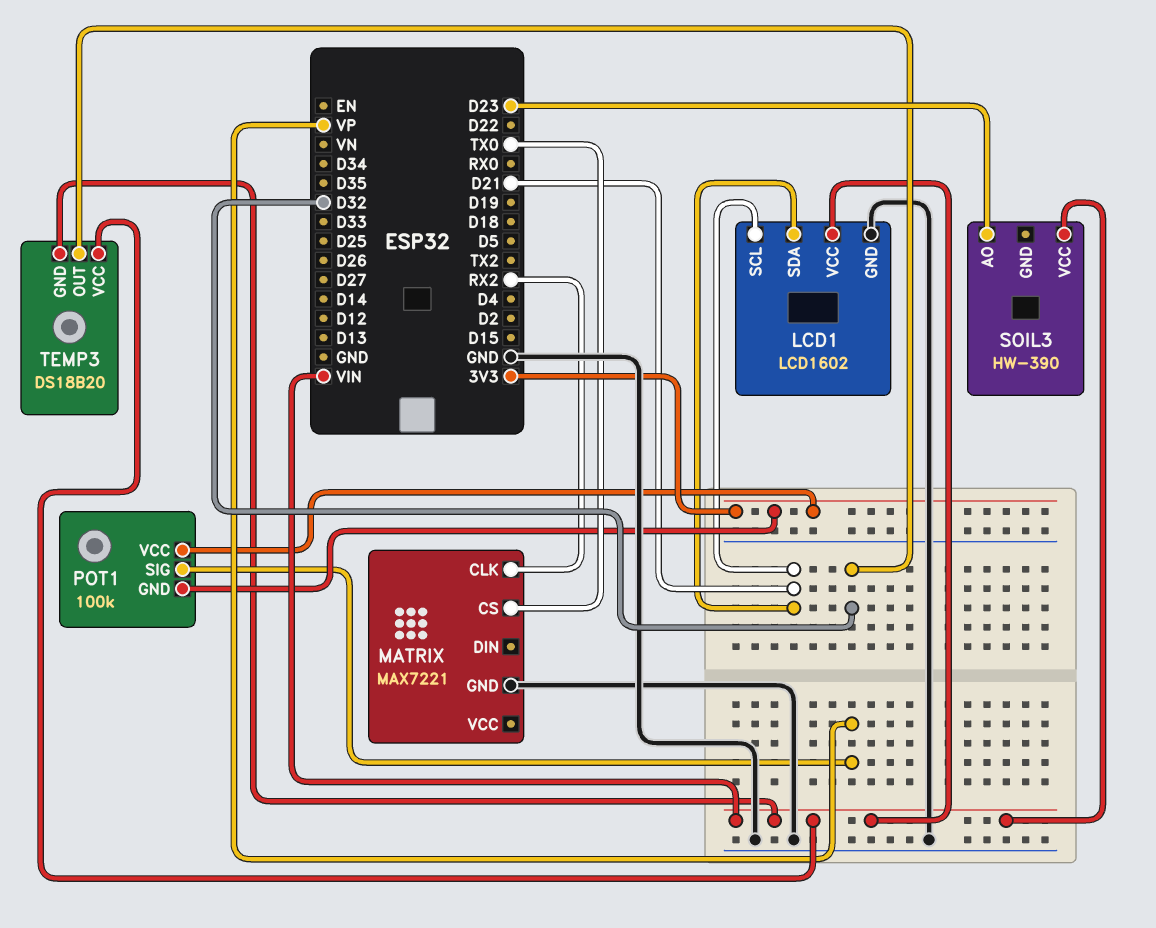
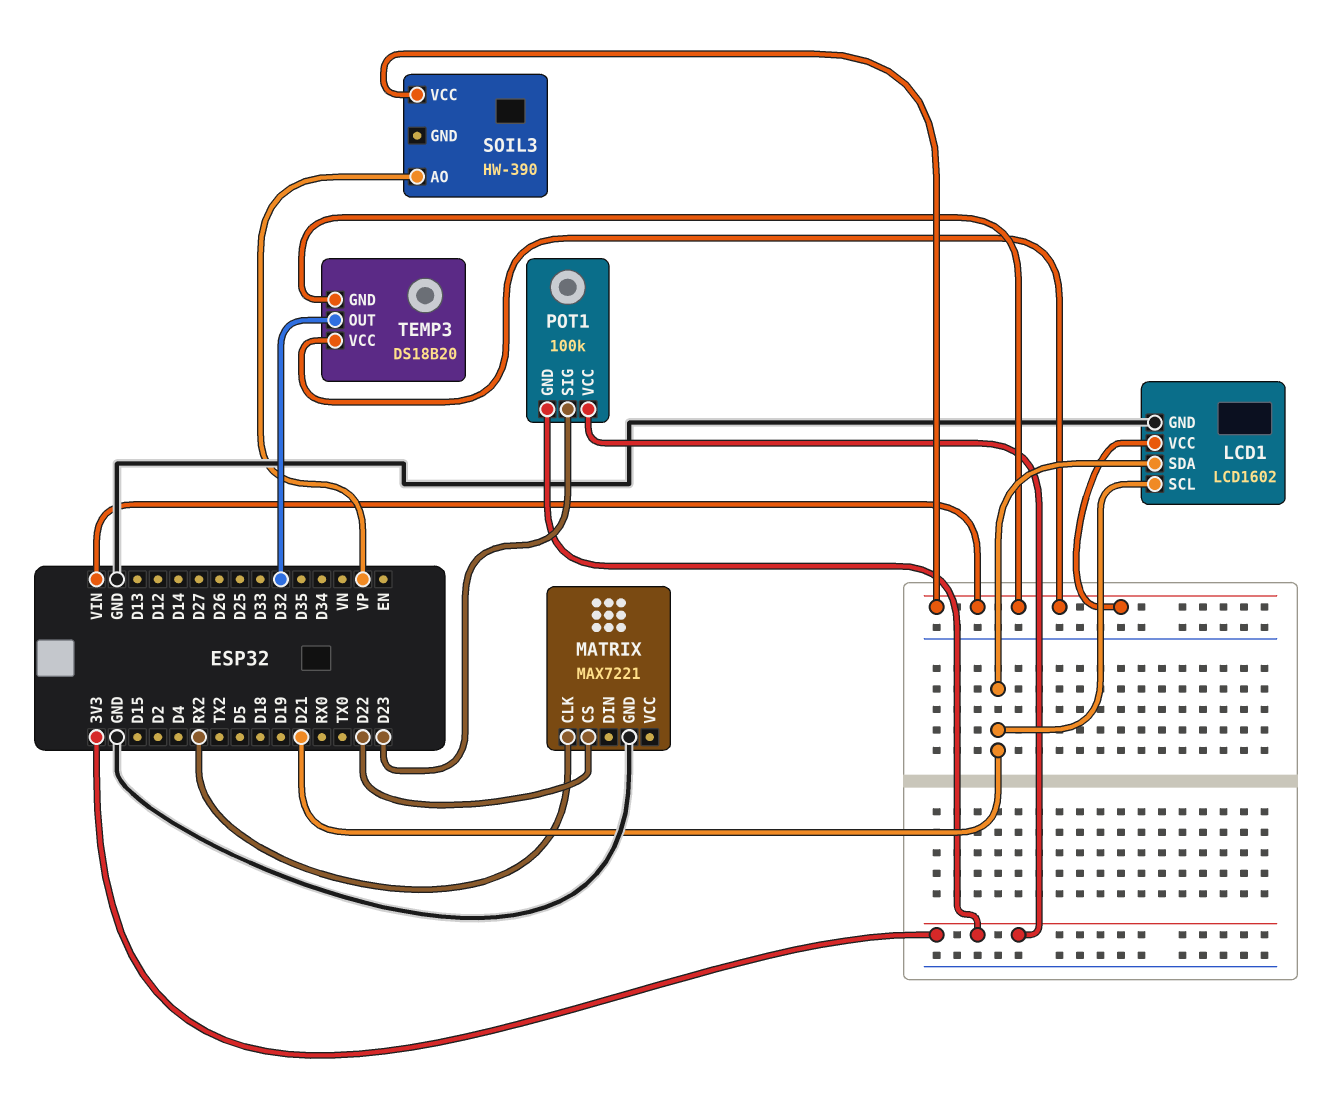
MATRIX pin CS: TX0 -> D22
POT1 pin SIG: VP -> D23
SOIL3 pin AO: D23 -> VP

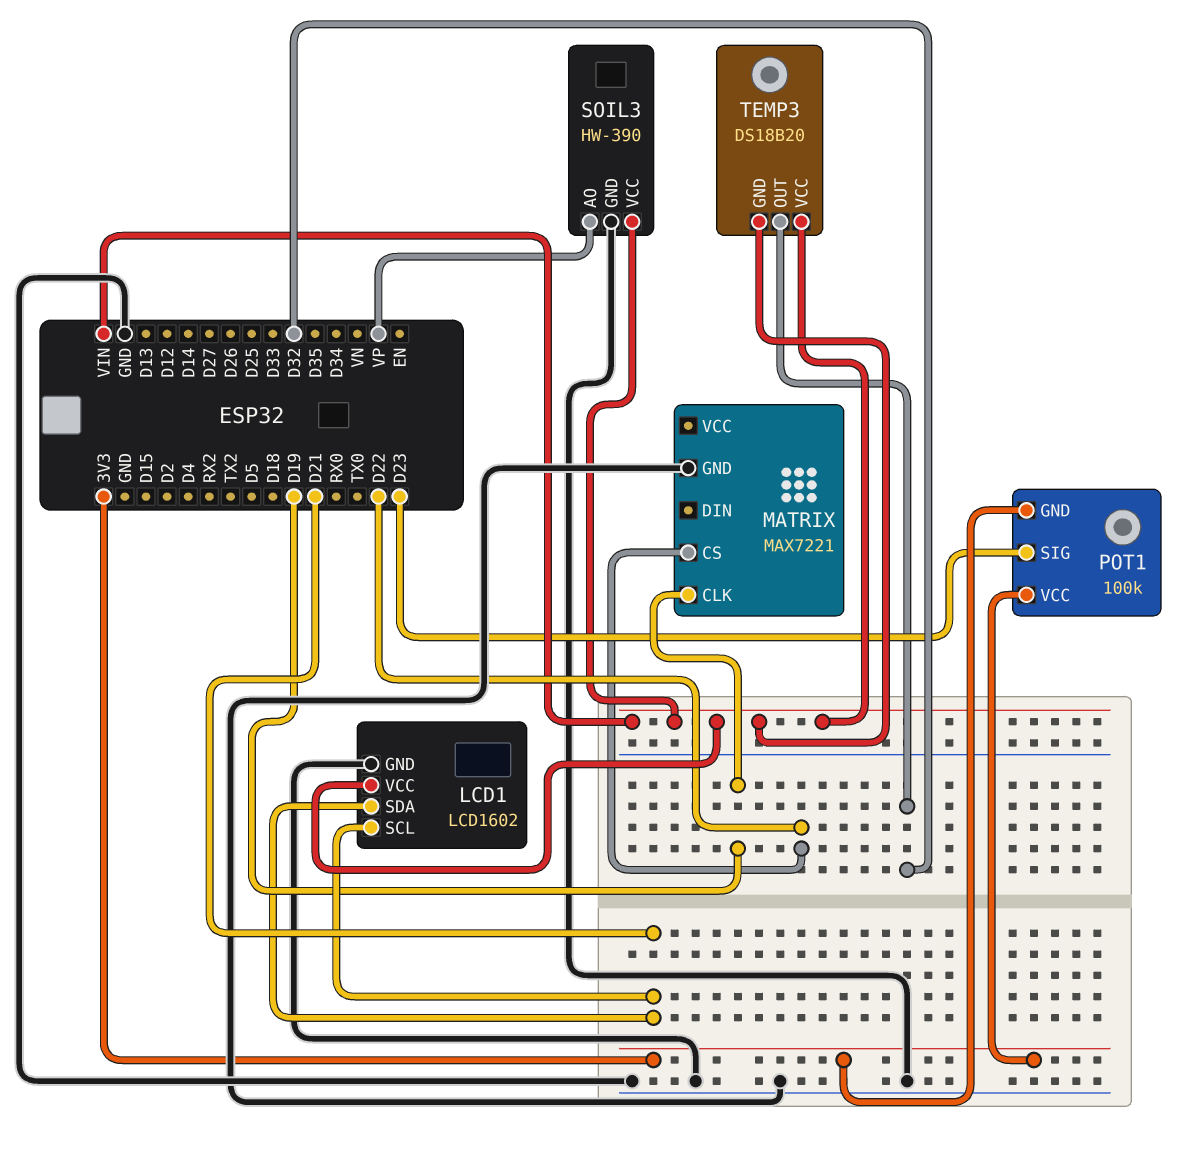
MATRIX pin CLK: RX2 -> D19
SOIL3 pin GND: none -> GND

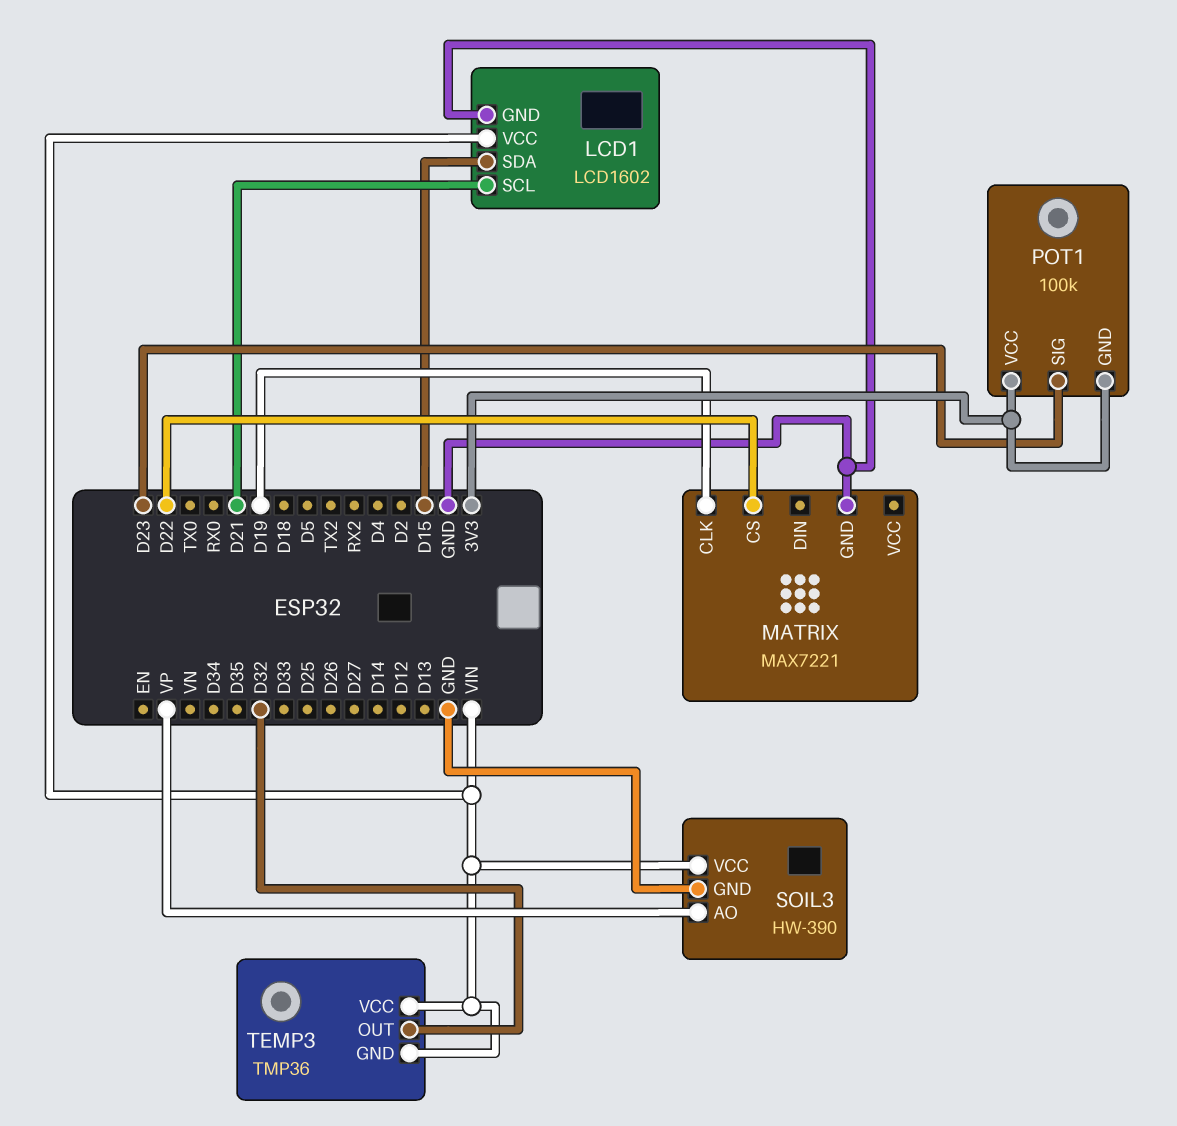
LCD1 pin SDA: D21 -> D15
TEMP3: DS18B20 -> TMP36

